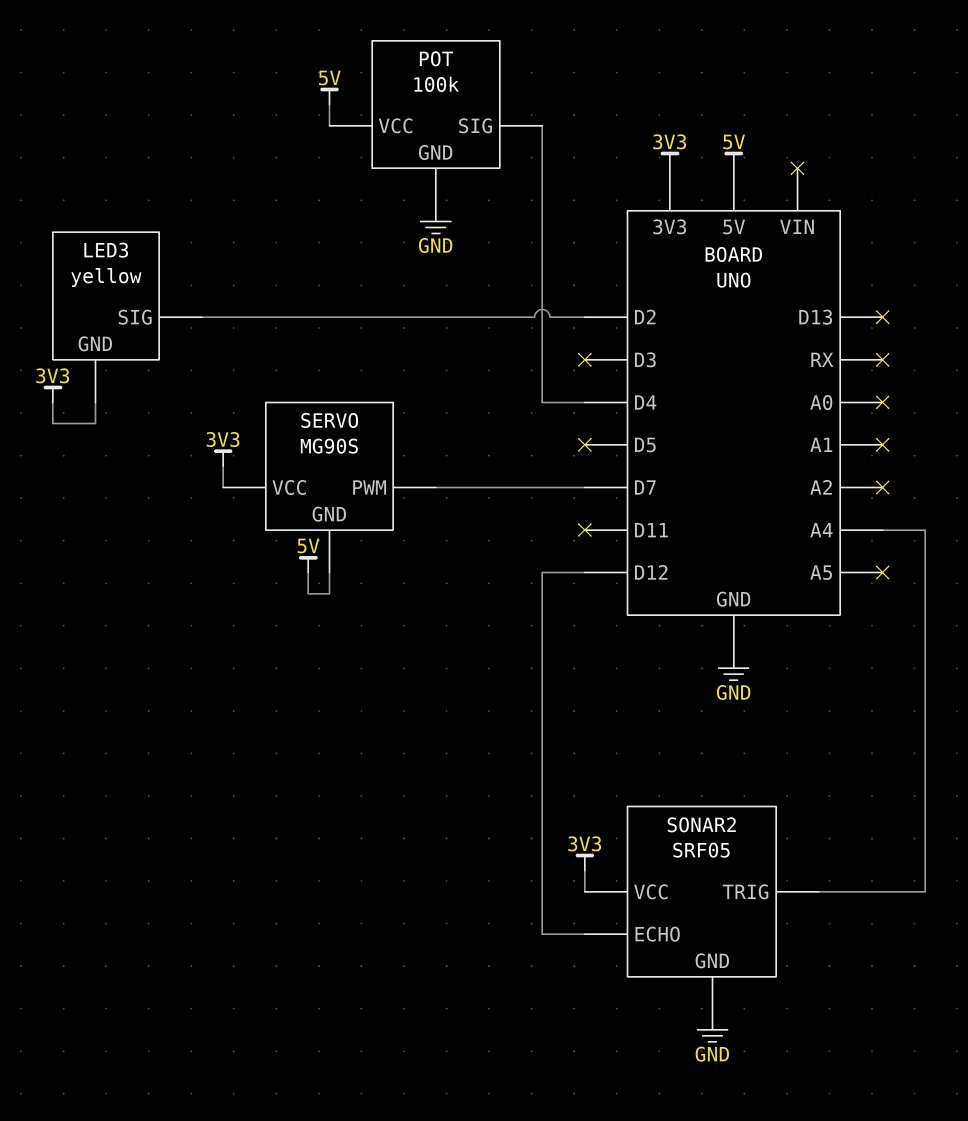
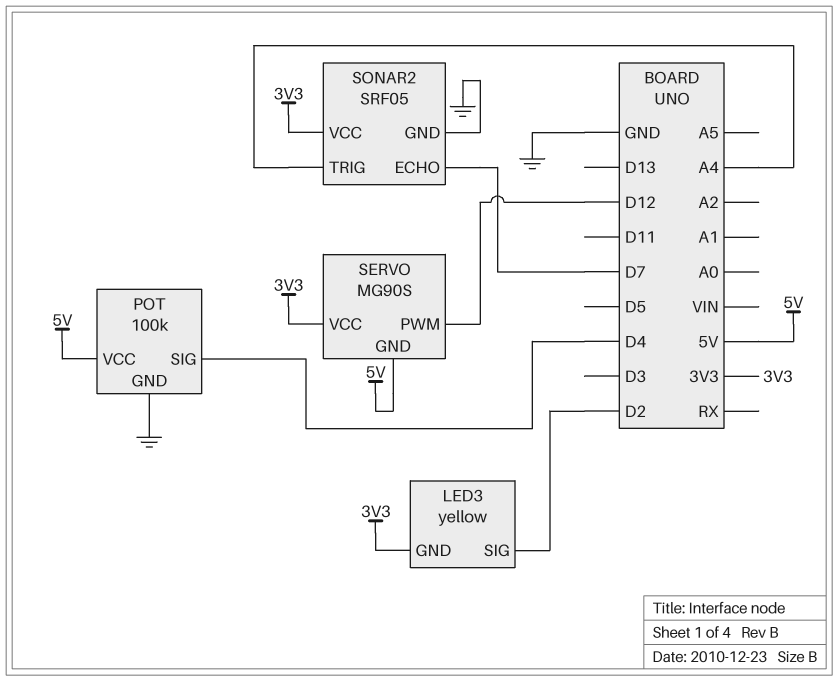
SERVO pin PWM: D7 -> D12
SONAR2 pin ECHO: D12 -> D7

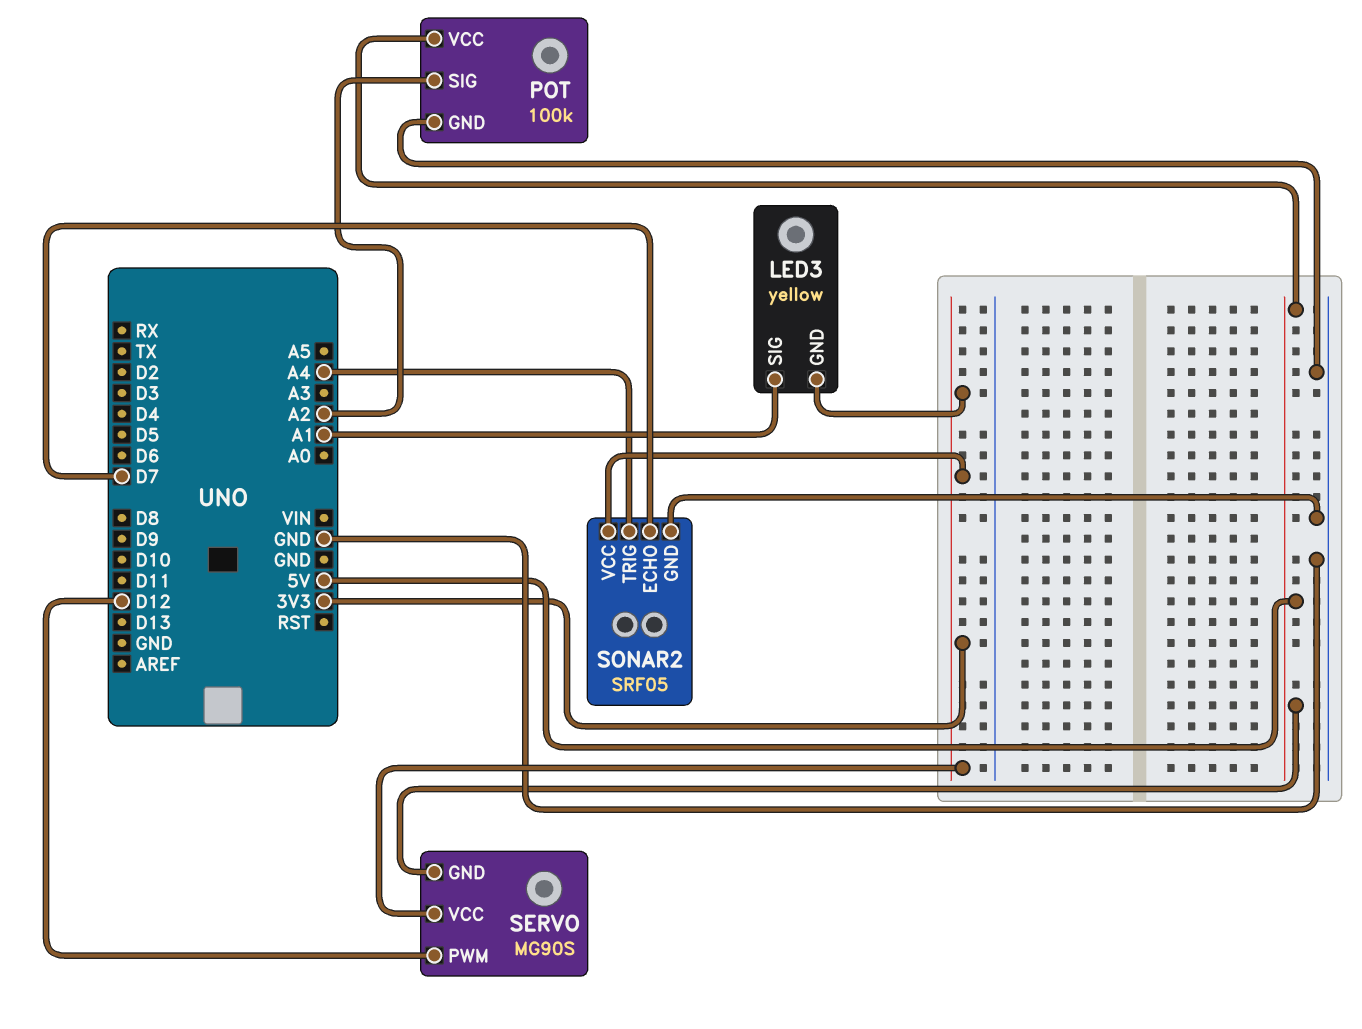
LED3 pin SIG: D2 -> A1
POT pin SIG: D4 -> A2

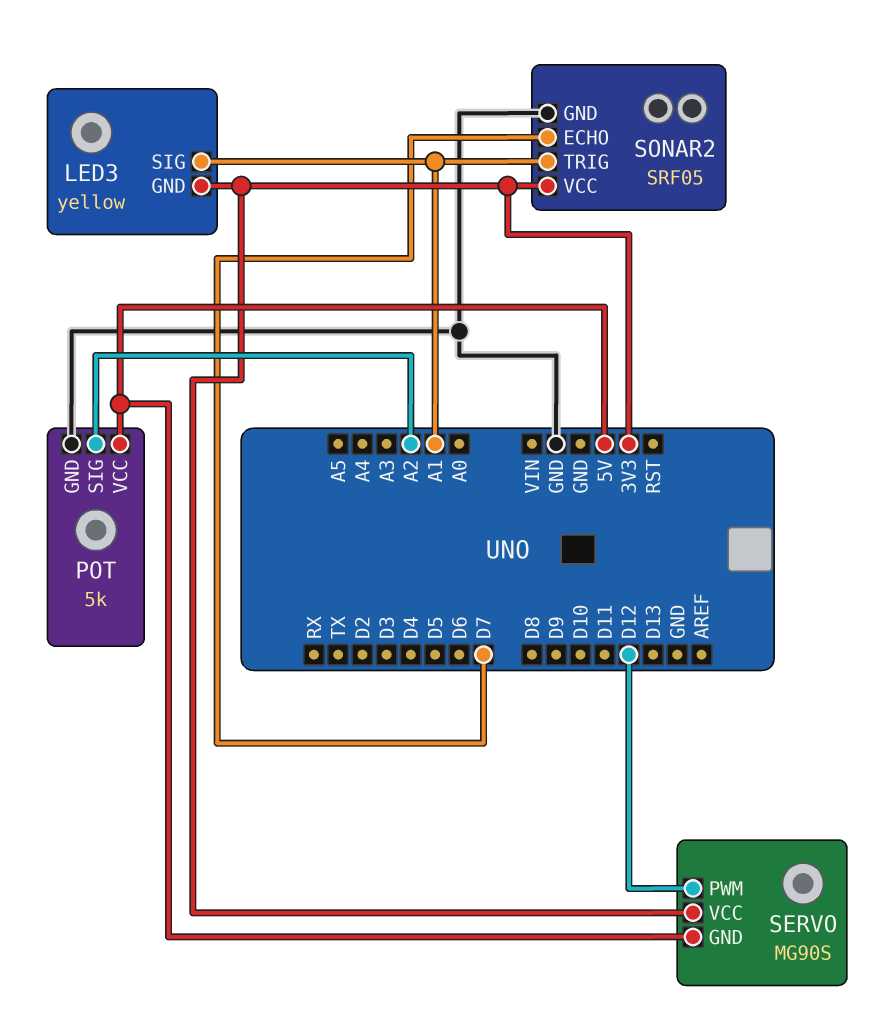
POT: 100k -> 5k
SONAR2 pin TRIG: A4 -> A1

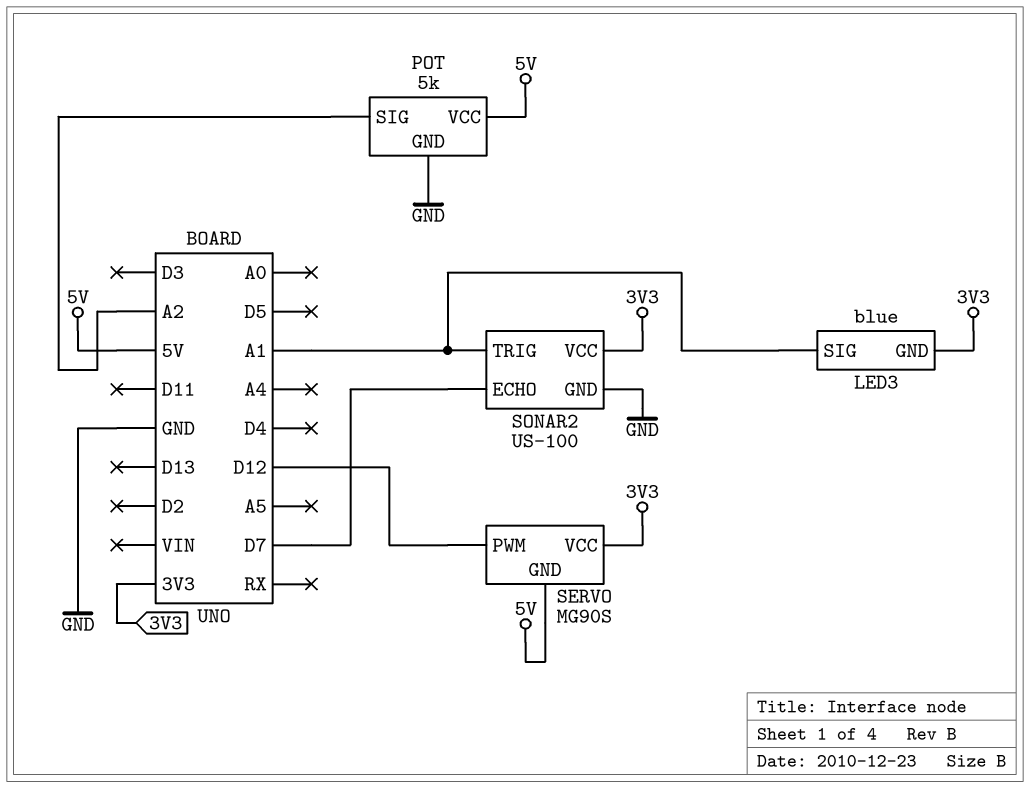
LED3: yellow -> blue
SONAR2: SRF05 -> US-100

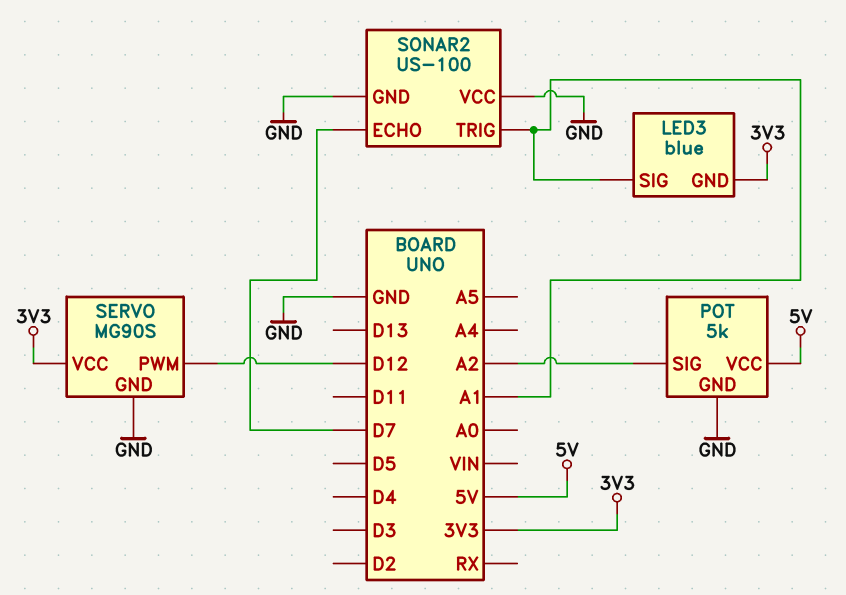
SERVO pin GND: 5V -> GND
SONAR2 pin VCC: 3V3 -> GND

